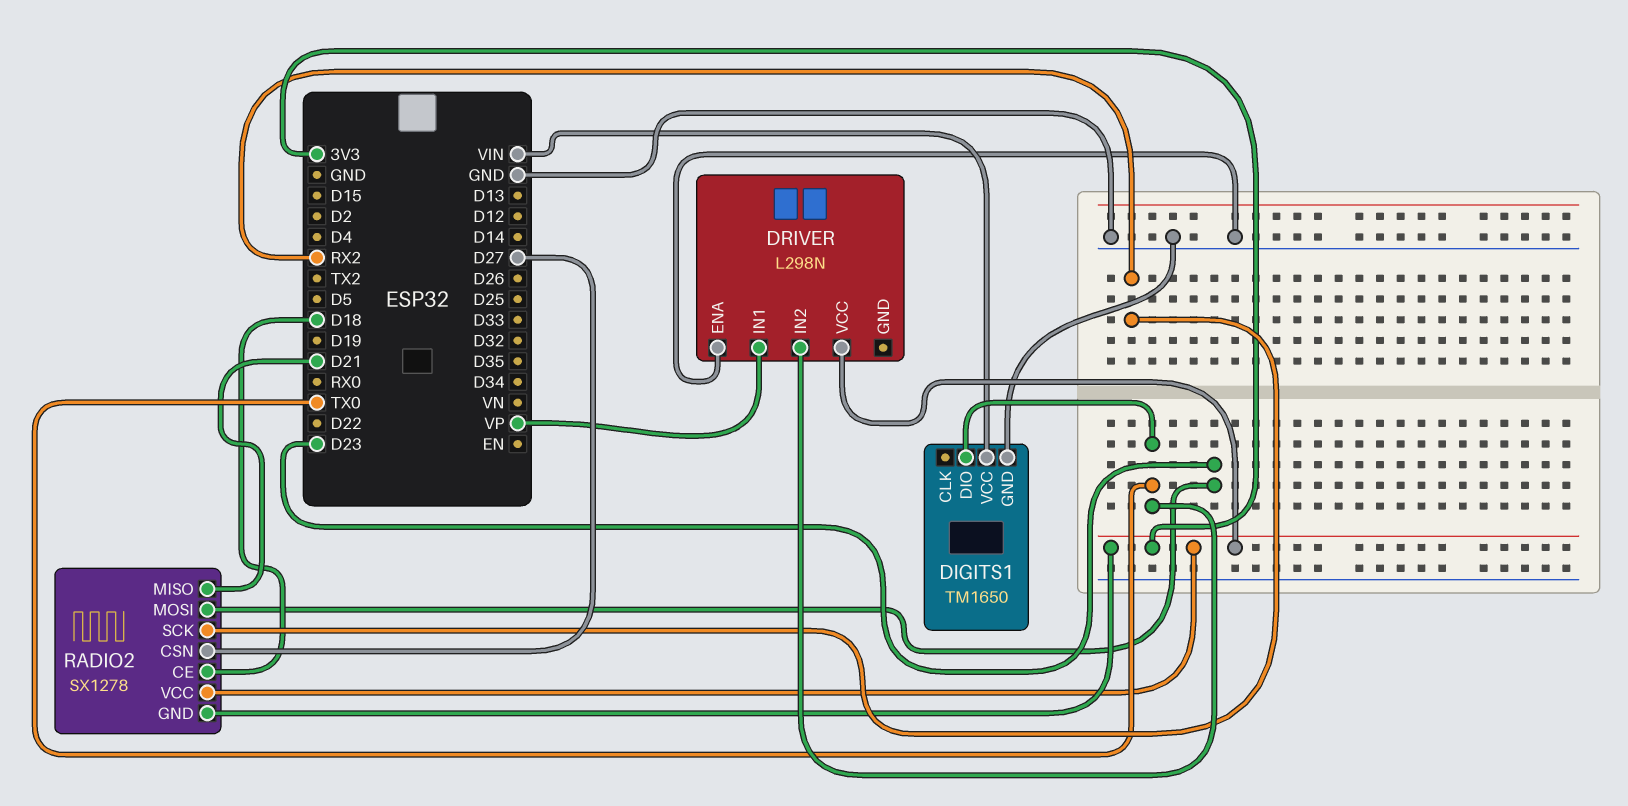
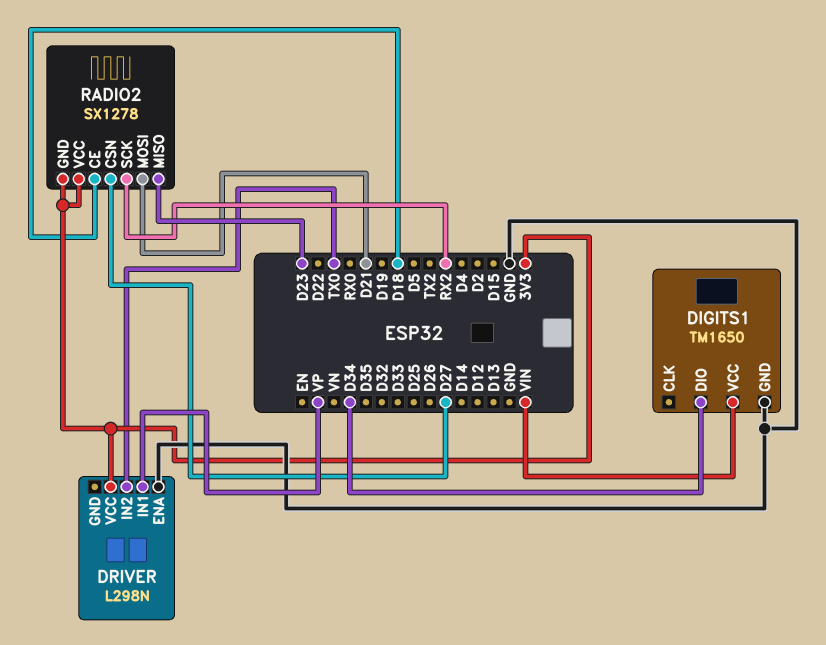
DIGITS1 pin DIO: TX0 -> D34
RADIO2 pin MISO: D21 -> D23
RADIO2 pin MOSI: D23 -> D21

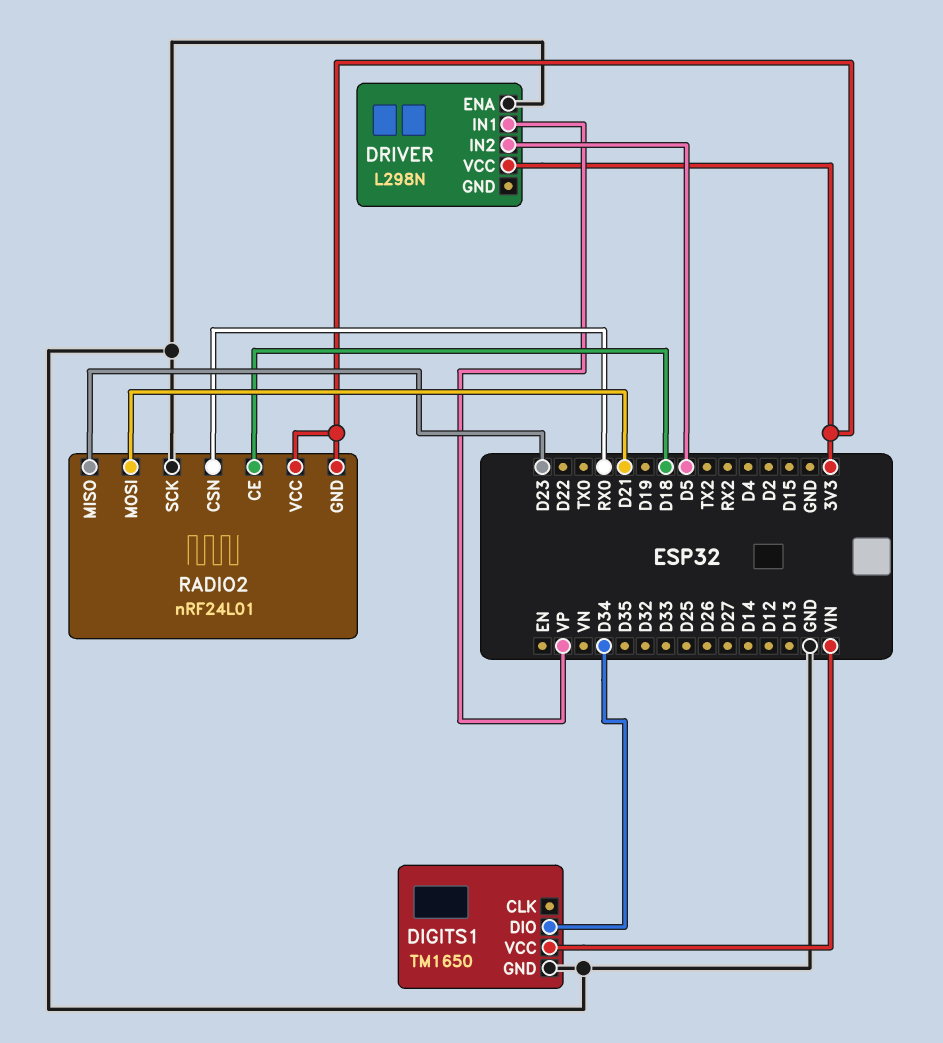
DRIVER pin IN2: TX0 -> D5
RADIO2: SX1278 -> nRF24L01
RADIO2 pin CSN: D27 -> RX0
RADIO2 pin SCK: RX2 -> GND

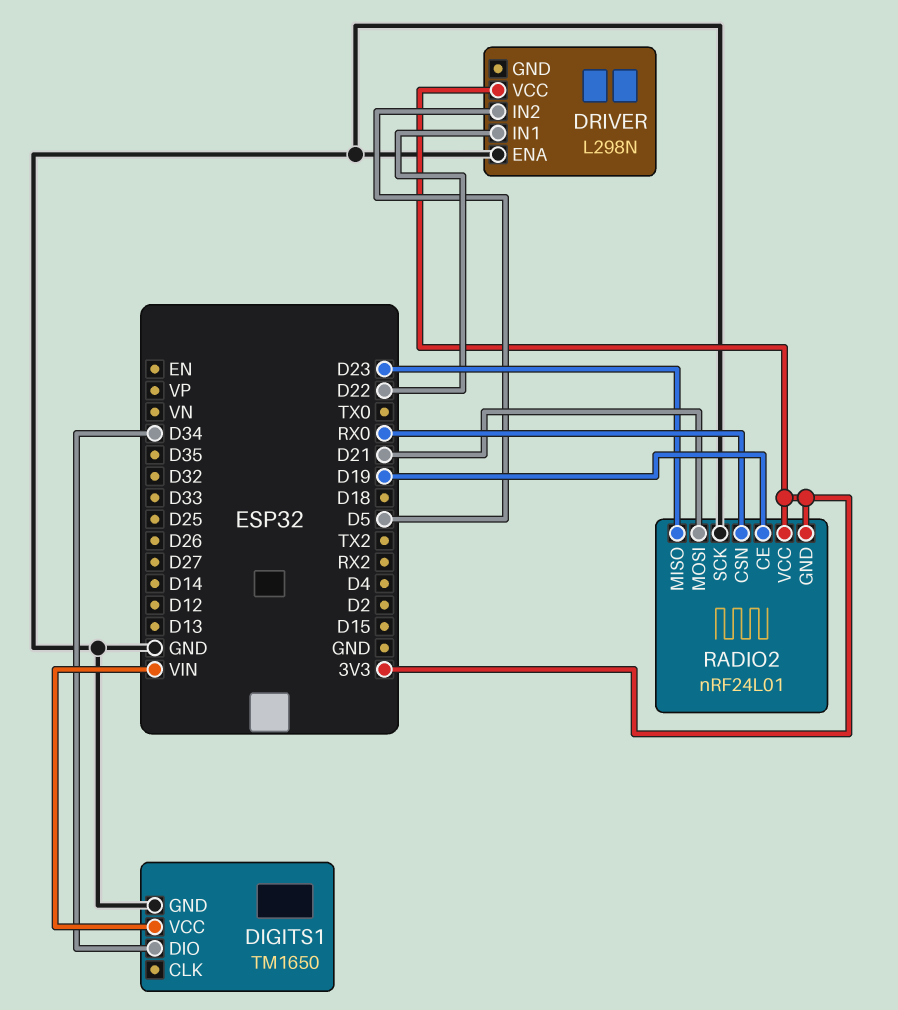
DRIVER pin IN1: VP -> D22
RADIO2 pin CE: D18 -> D19

